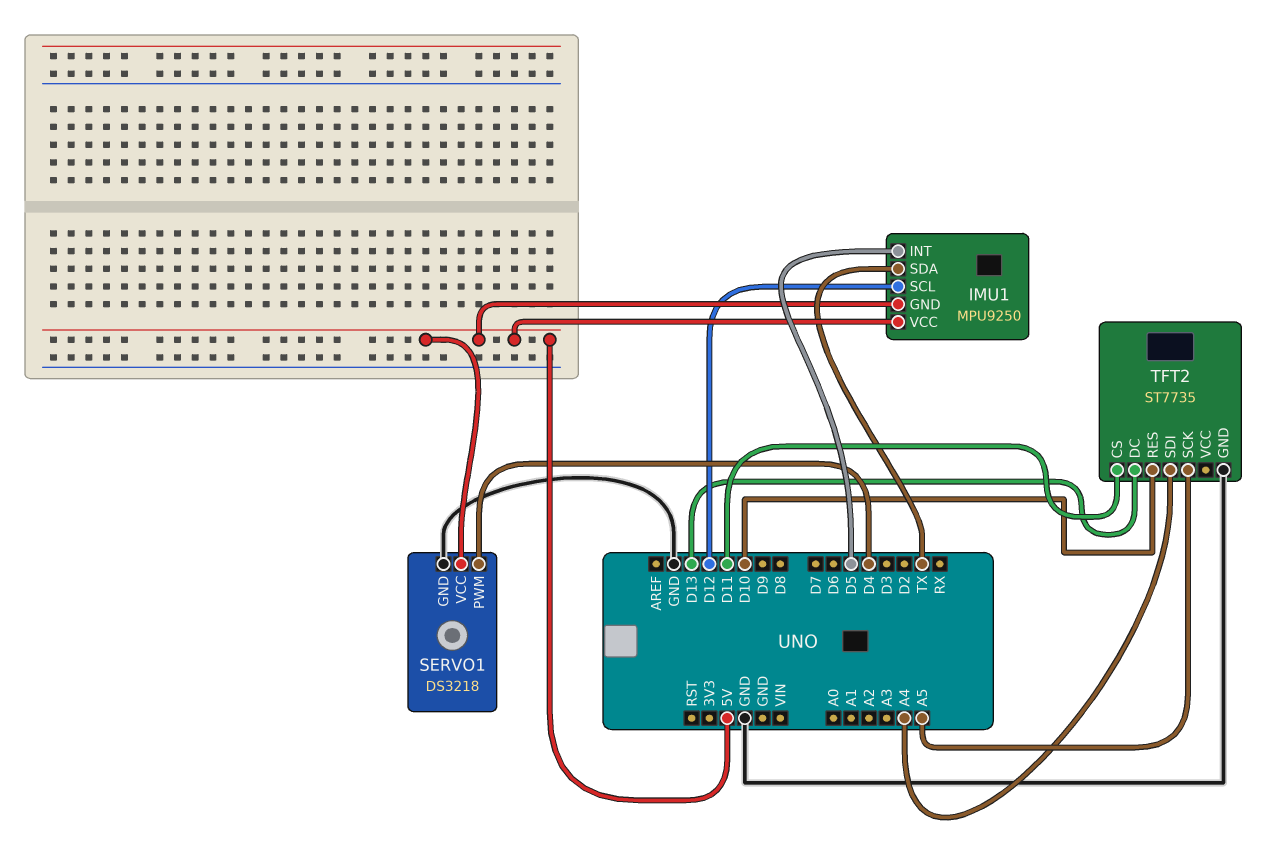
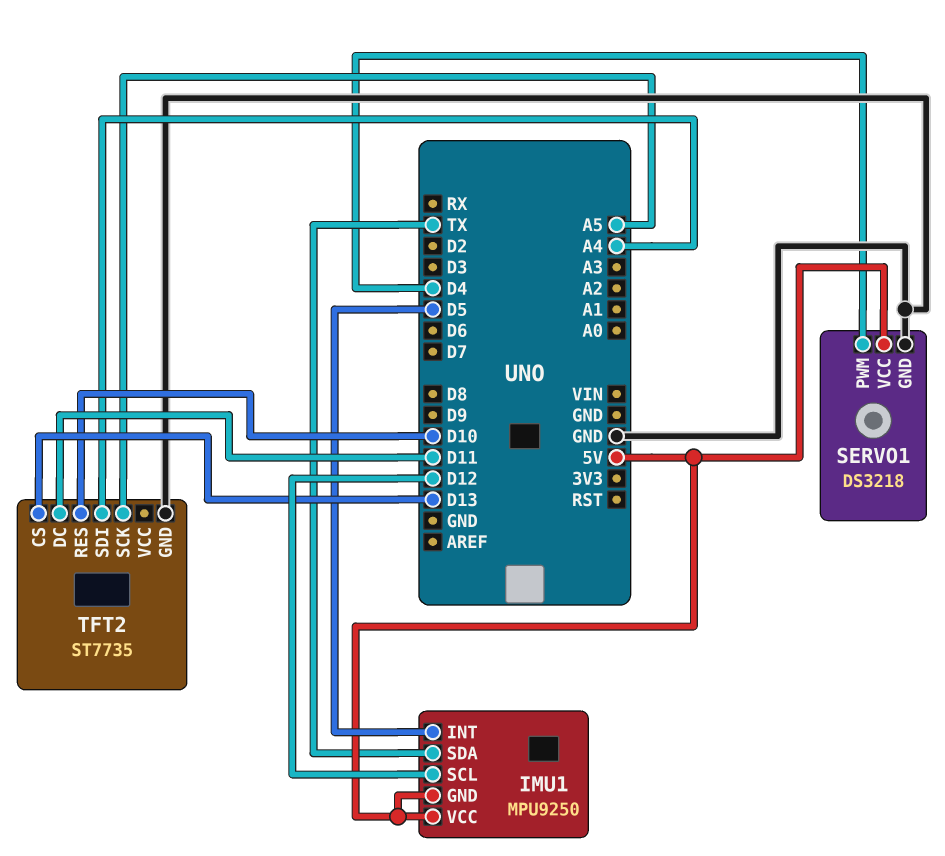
TFT2 pin CS: D11 -> D13
TFT2 pin DC: D13 -> D11

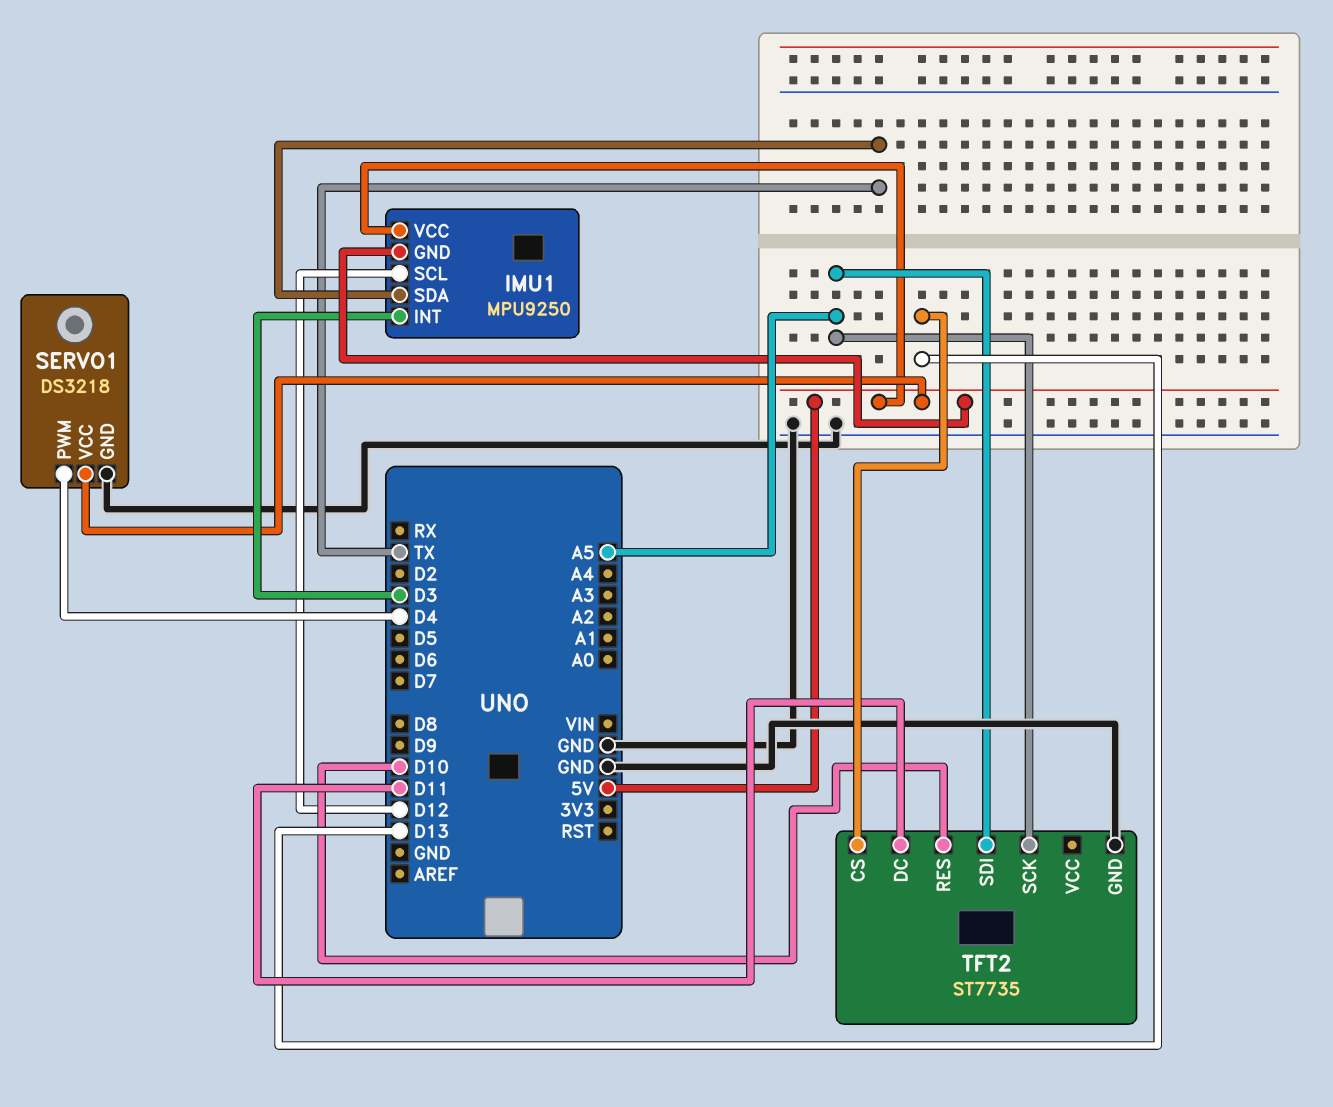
IMU1 pin INT: D5 -> D3
TFT2 pin SDI: A4 -> A5

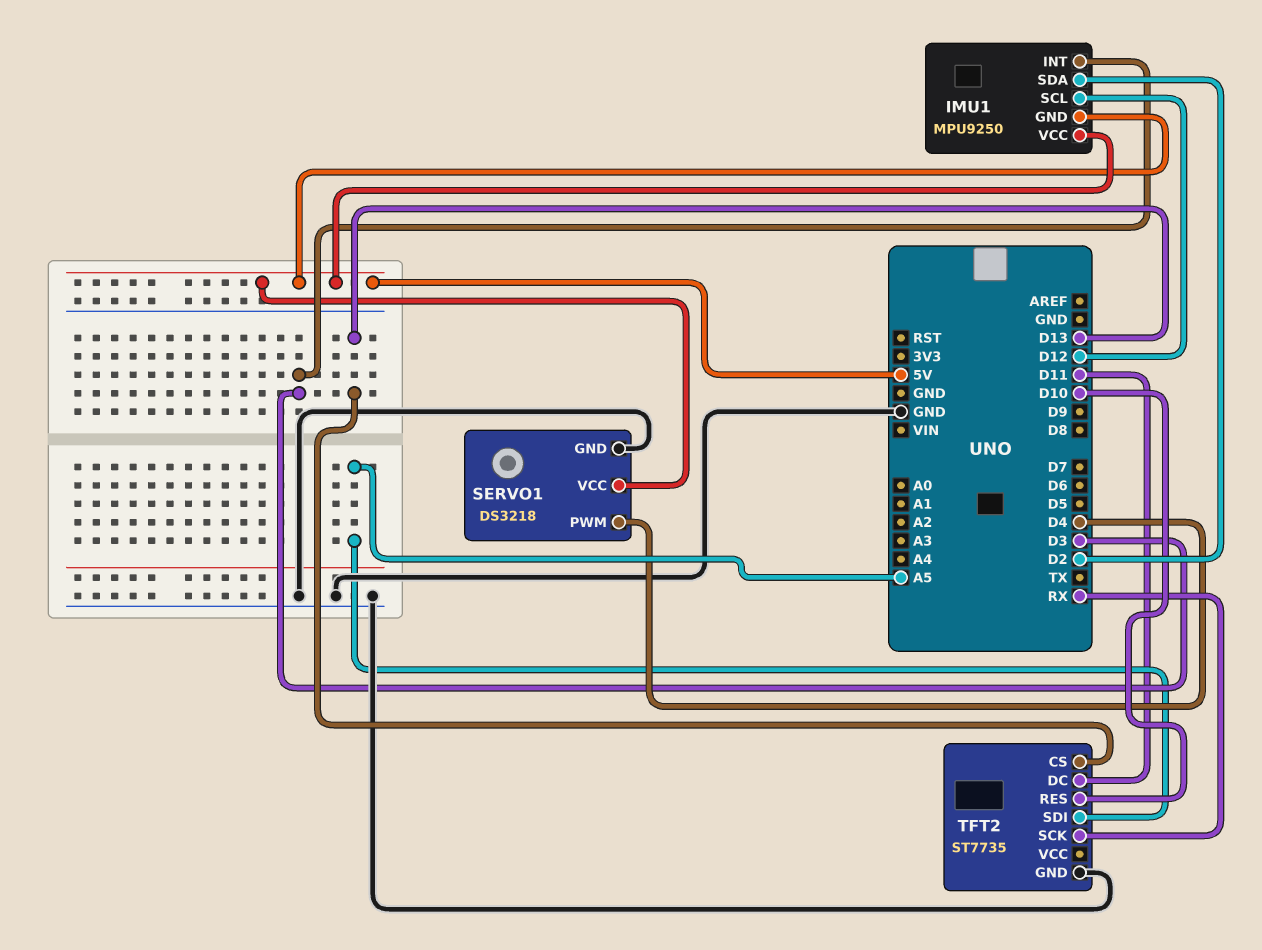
IMU1 pin SDA: TX -> D2
TFT2 pin SCK: A5 -> RX

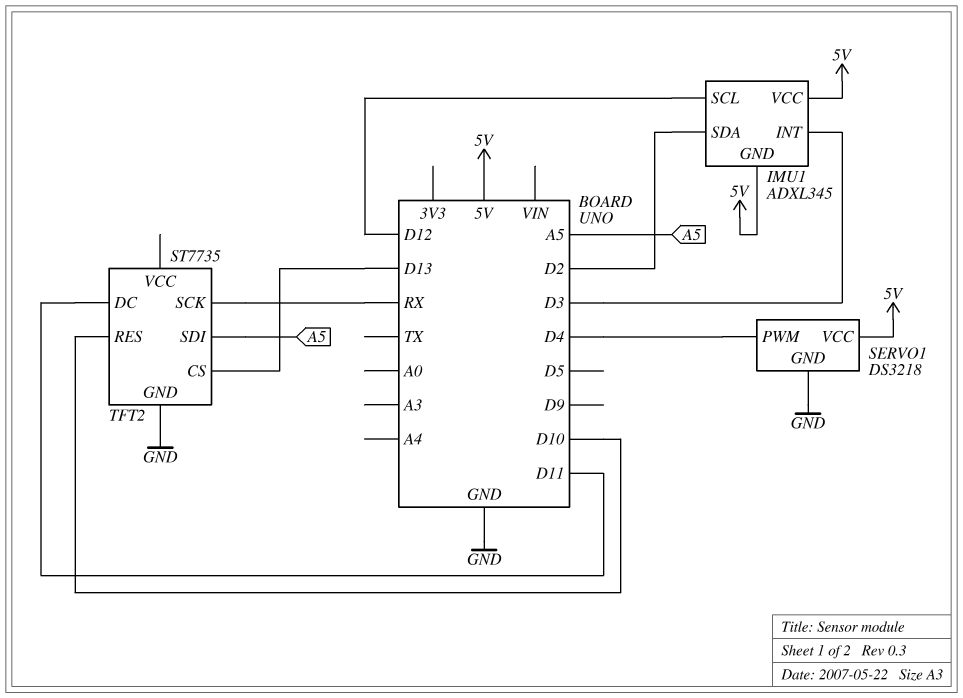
IMU1: MPU9250 -> ADXL345

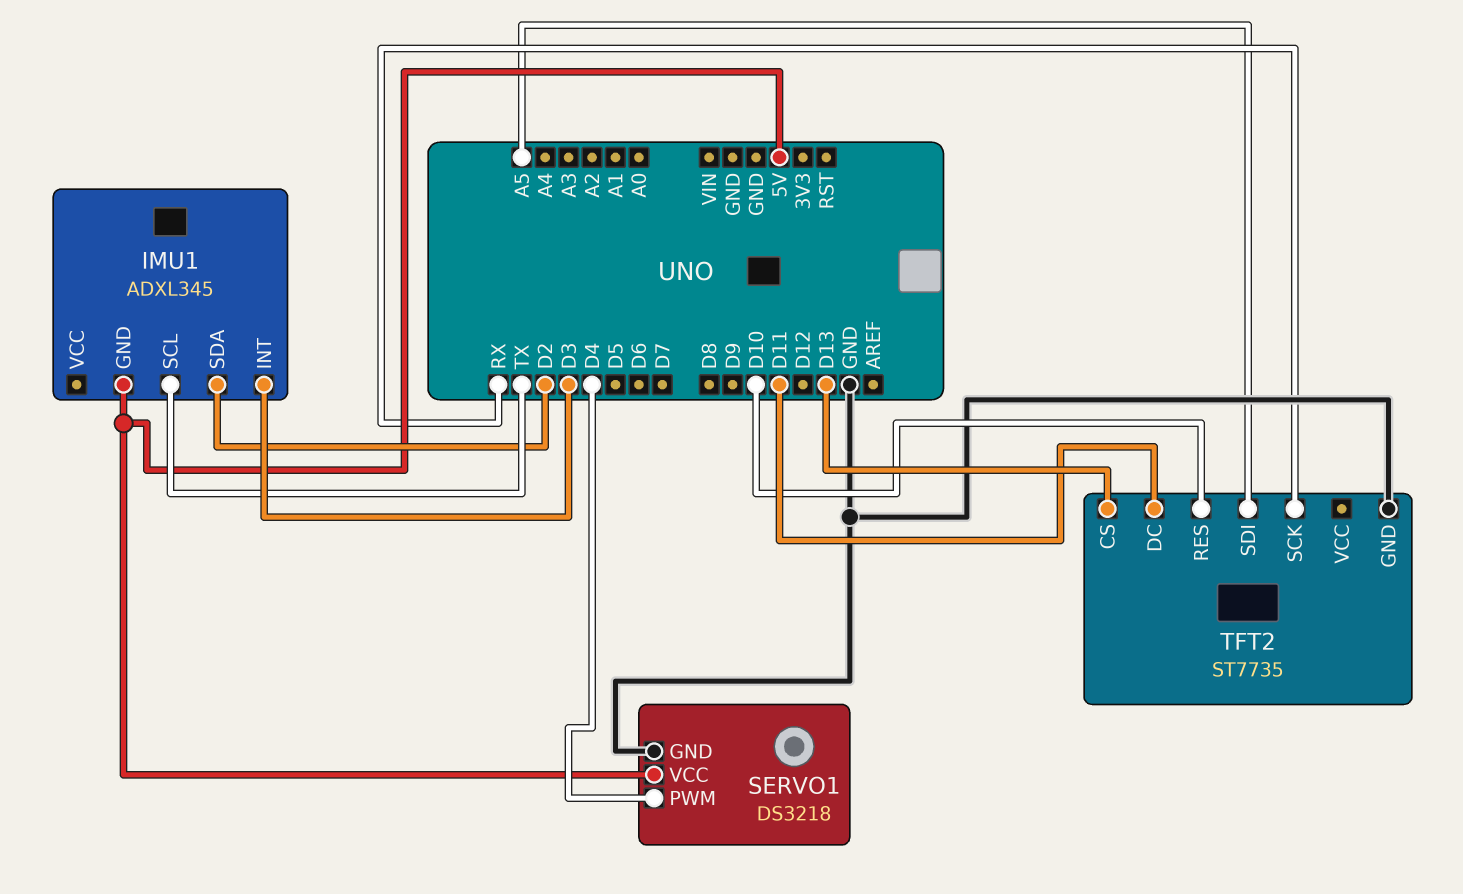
IMU1 pin SCL: D12 -> TX
IMU1 pin VCC: 5V -> none

